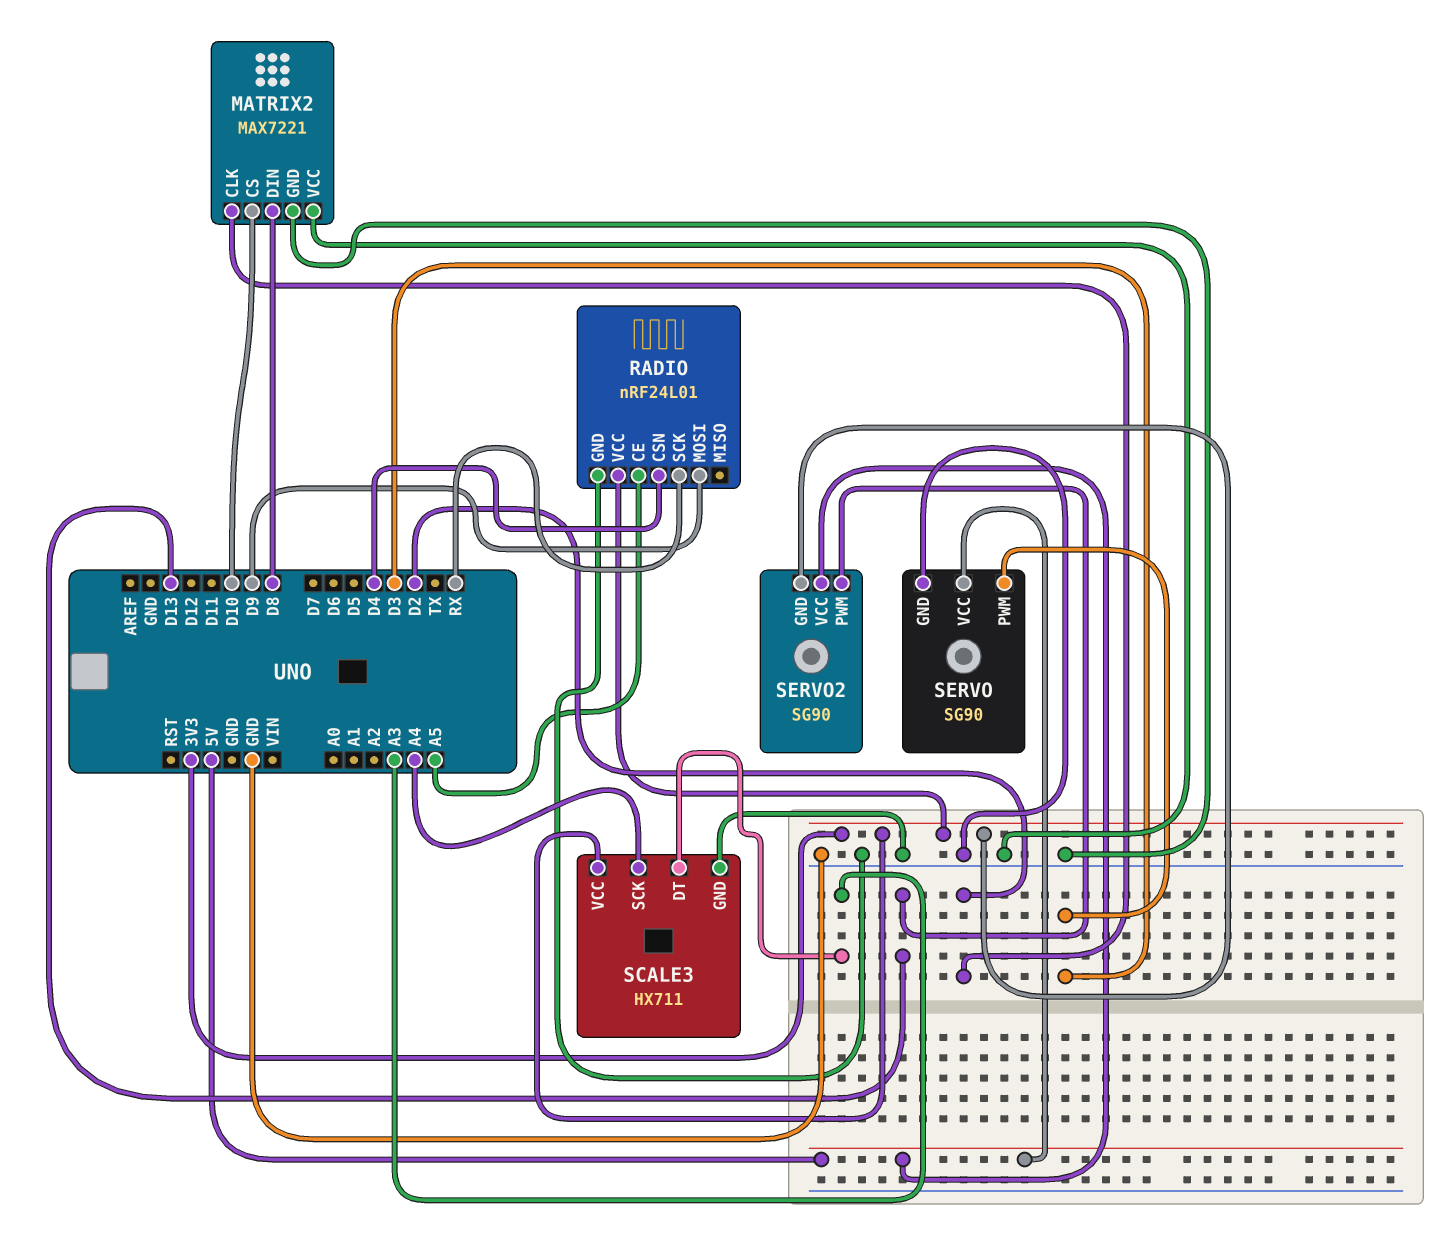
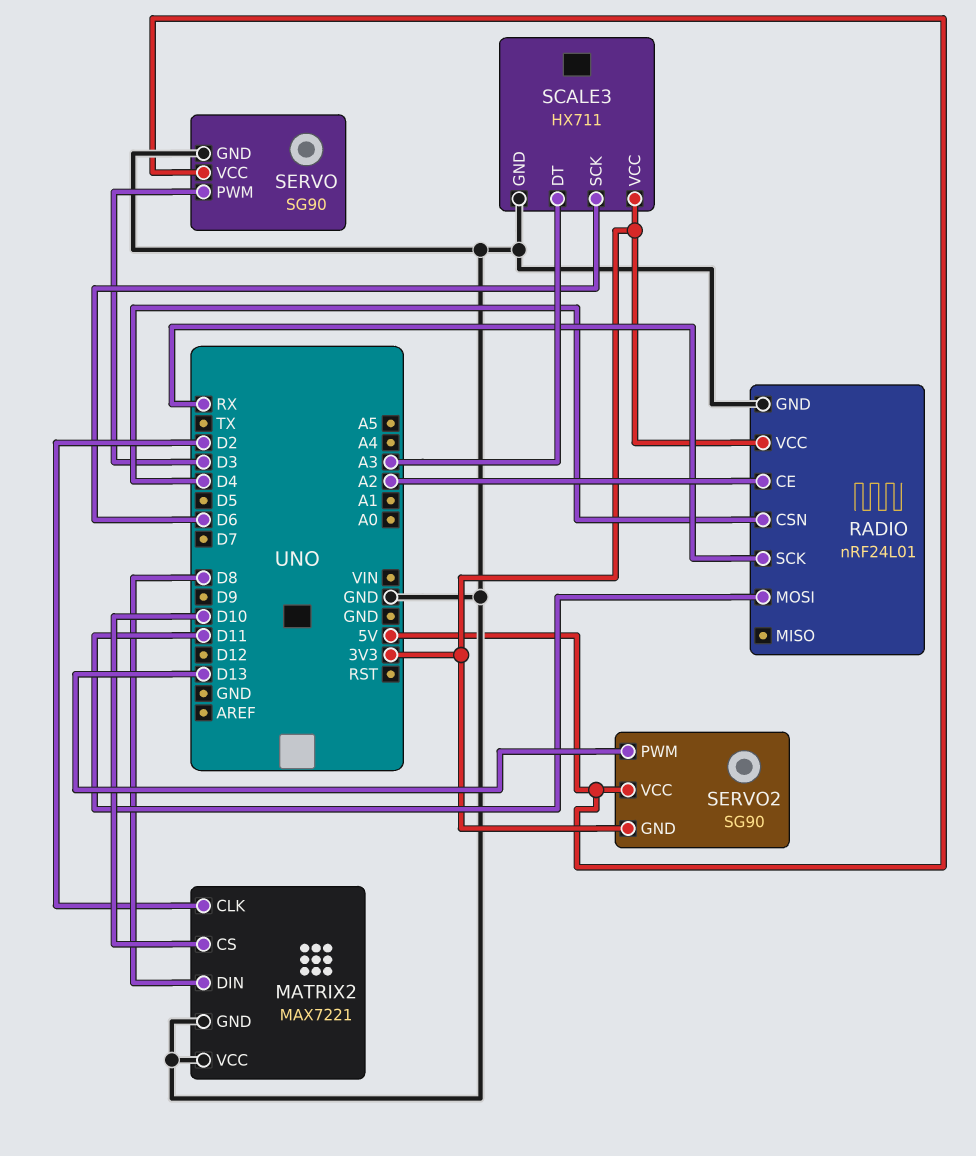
RADIO pin CE: A5 -> A2
RADIO pin MOSI: D9 -> D11
SCALE3 pin SCK: A4 -> D6

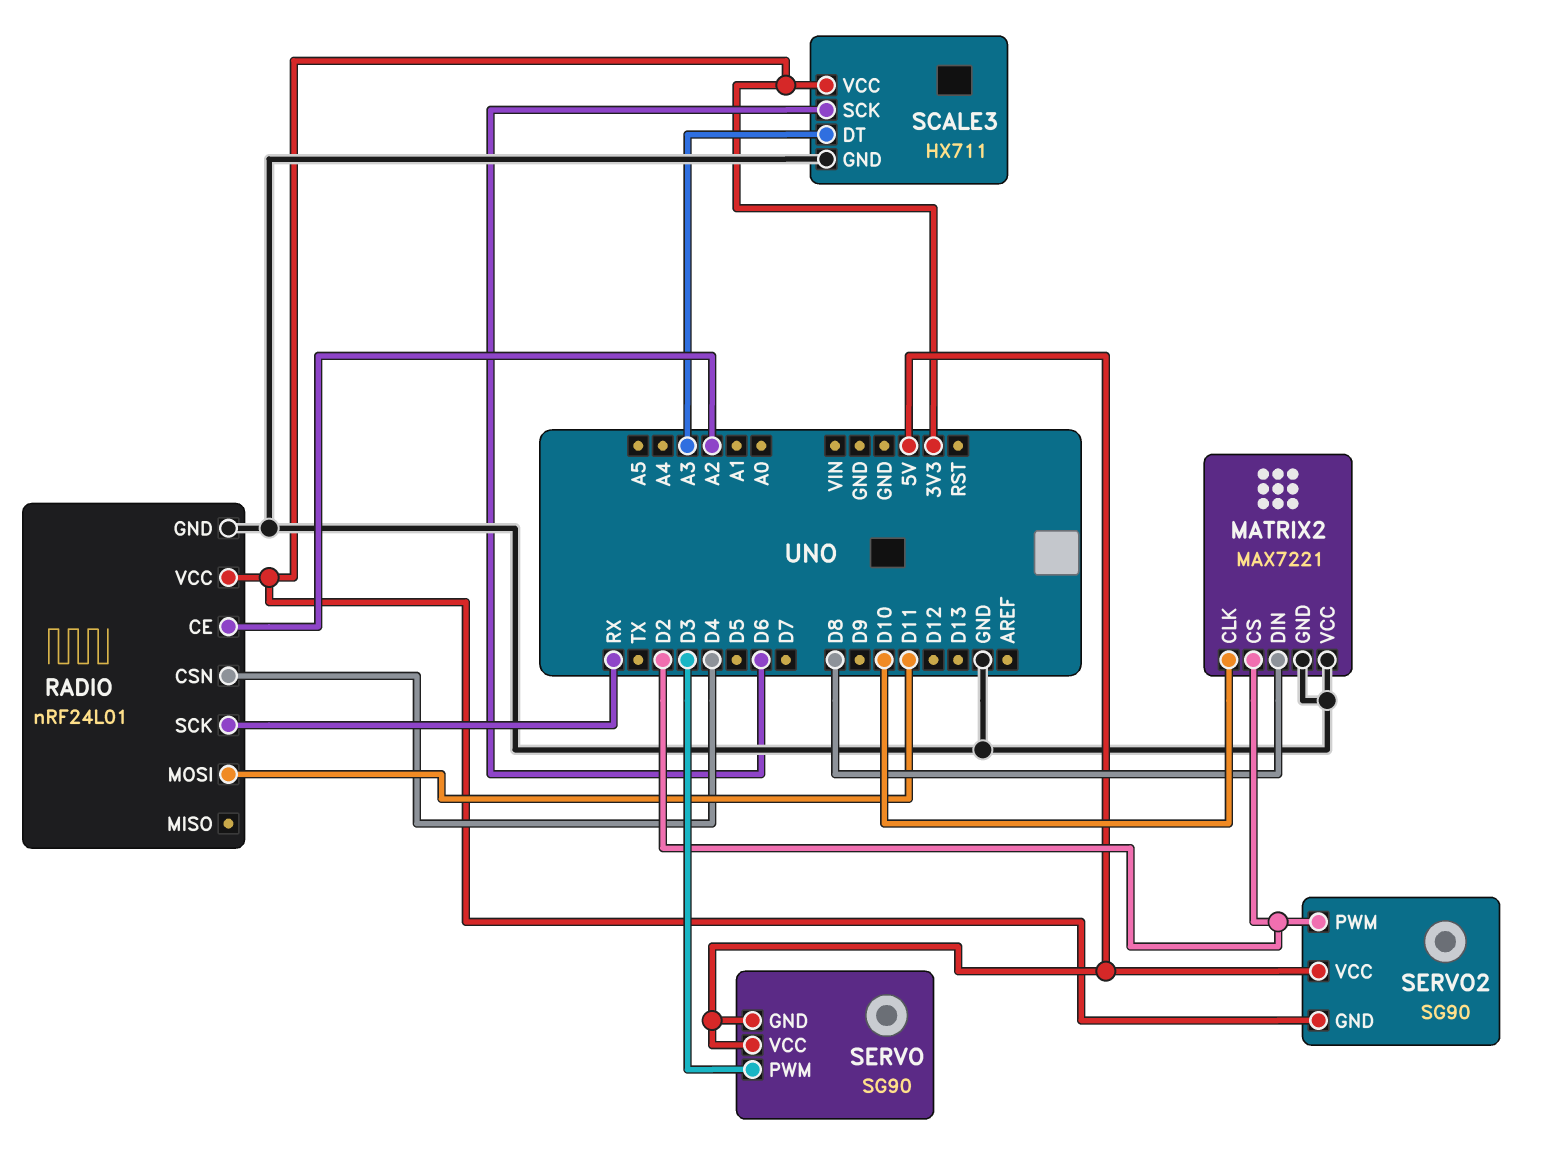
MATRIX2 pin CLK: D2 -> D10
MATRIX2 pin CS: D10 -> D2
SERVO pin GND: GND -> 5V
SERVO2 pin PWM: D13 -> D2

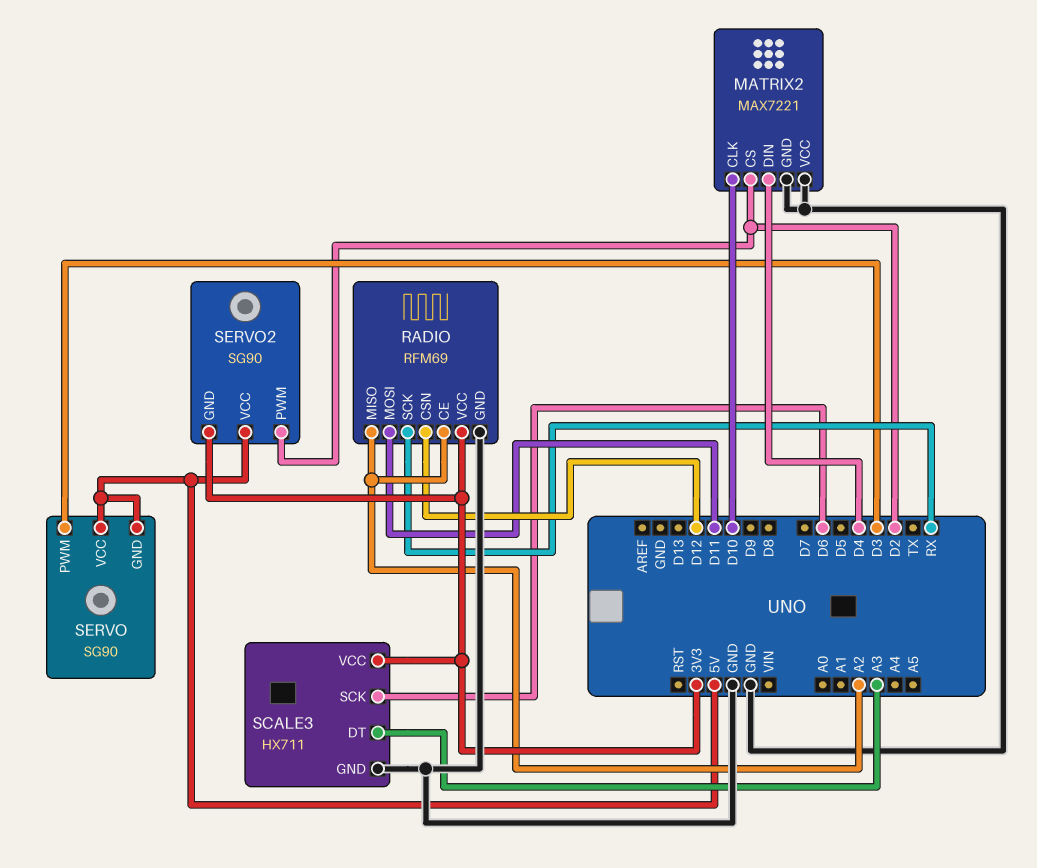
MATRIX2 pin DIN: D8 -> D4
RADIO: nRF24L01 -> RFM69
RADIO pin CSN: D4 -> D12
RADIO pin MISO: none -> A2

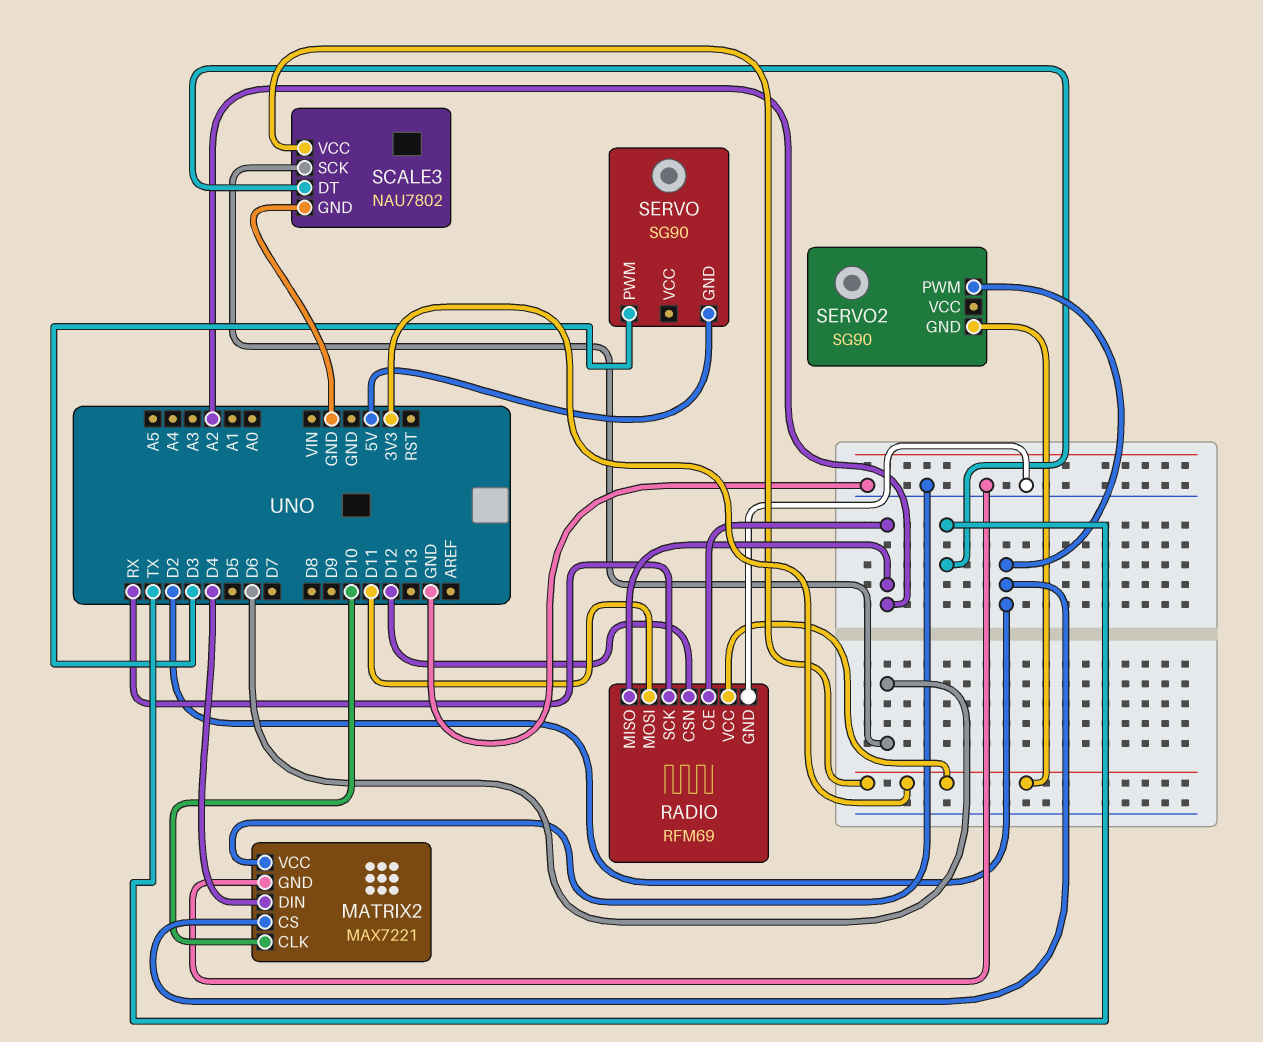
SCALE3: HX711 -> NAU7802
SCALE3 pin DT: A3 -> TX
SERVO pin VCC: 5V -> none
SERVO2 pin VCC: 5V -> none

